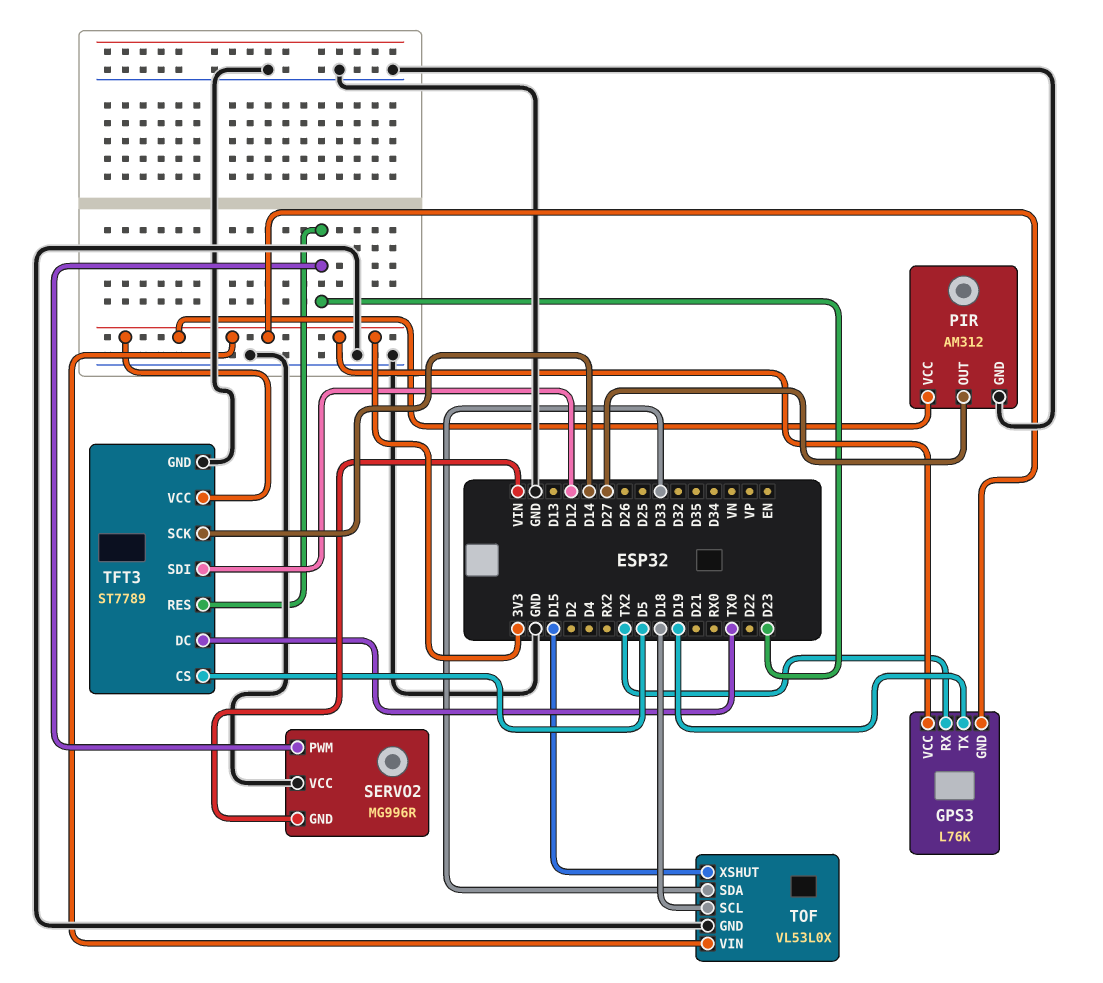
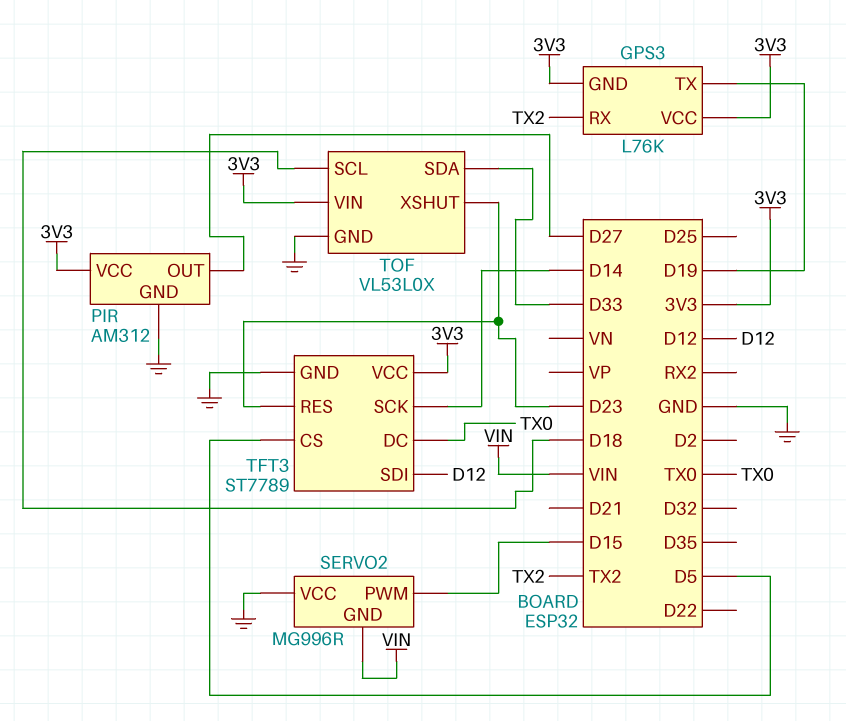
SERVO2 pin PWM: D23 -> D15
TOF pin XSHUT: D15 -> D23

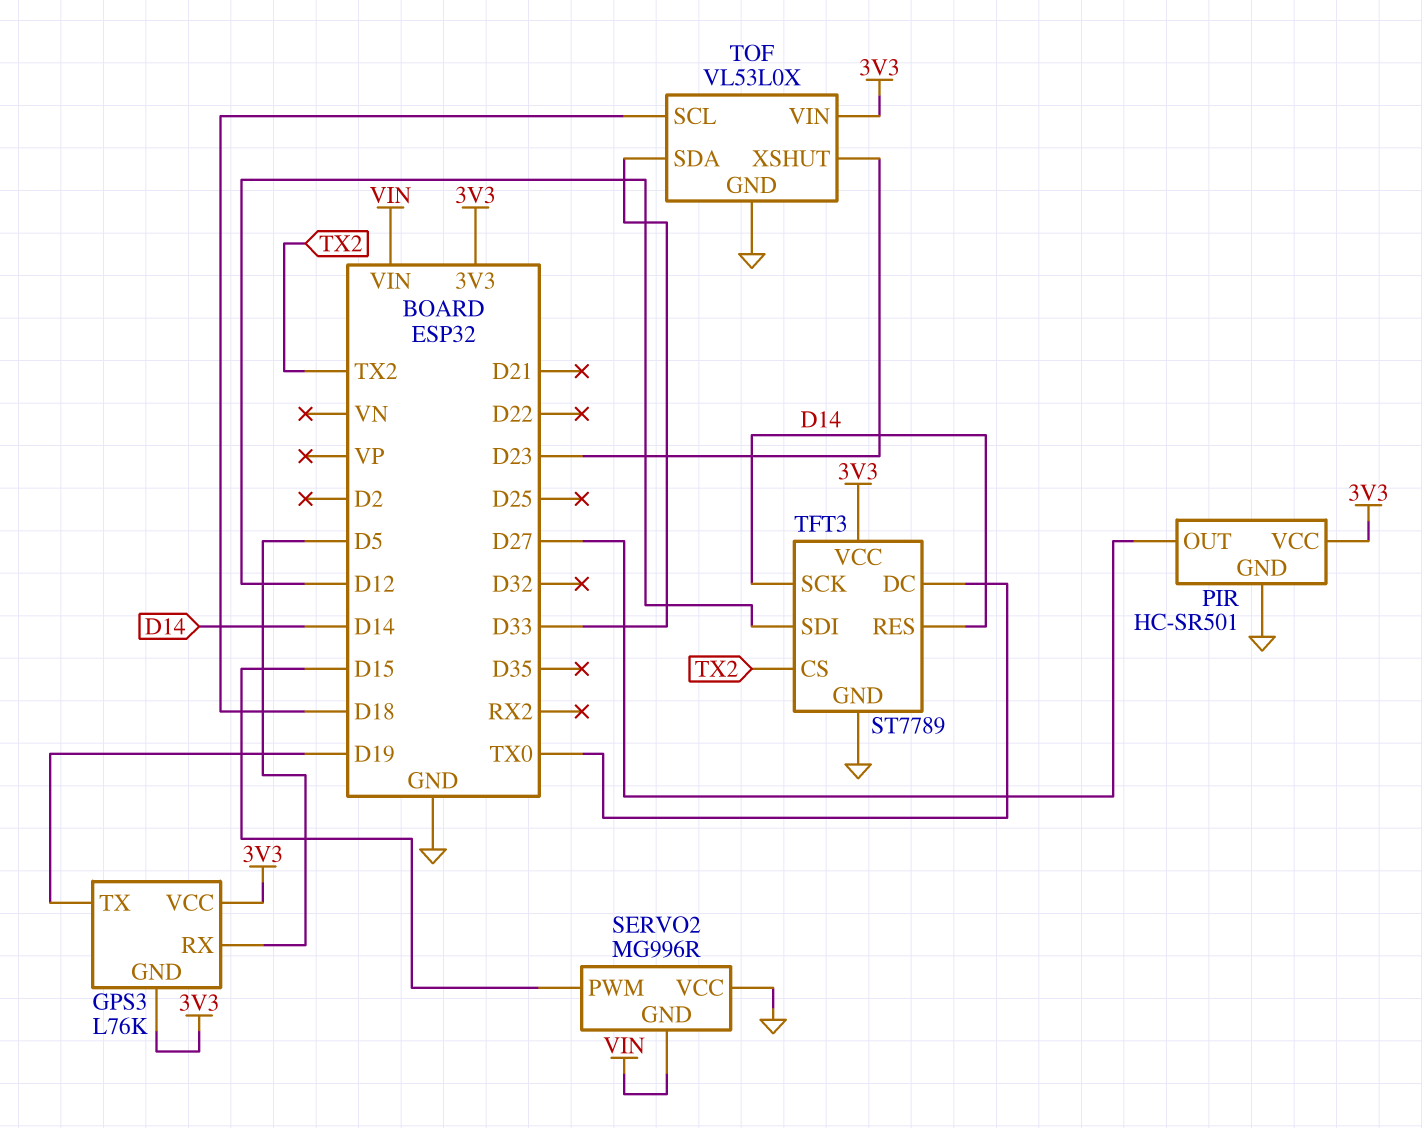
GPS3 pin RX: TX2 -> D5
PIR: AM312 -> HC-SR501
TFT3 pin CS: D5 -> TX2
TFT3 pin RES: D23 -> D14

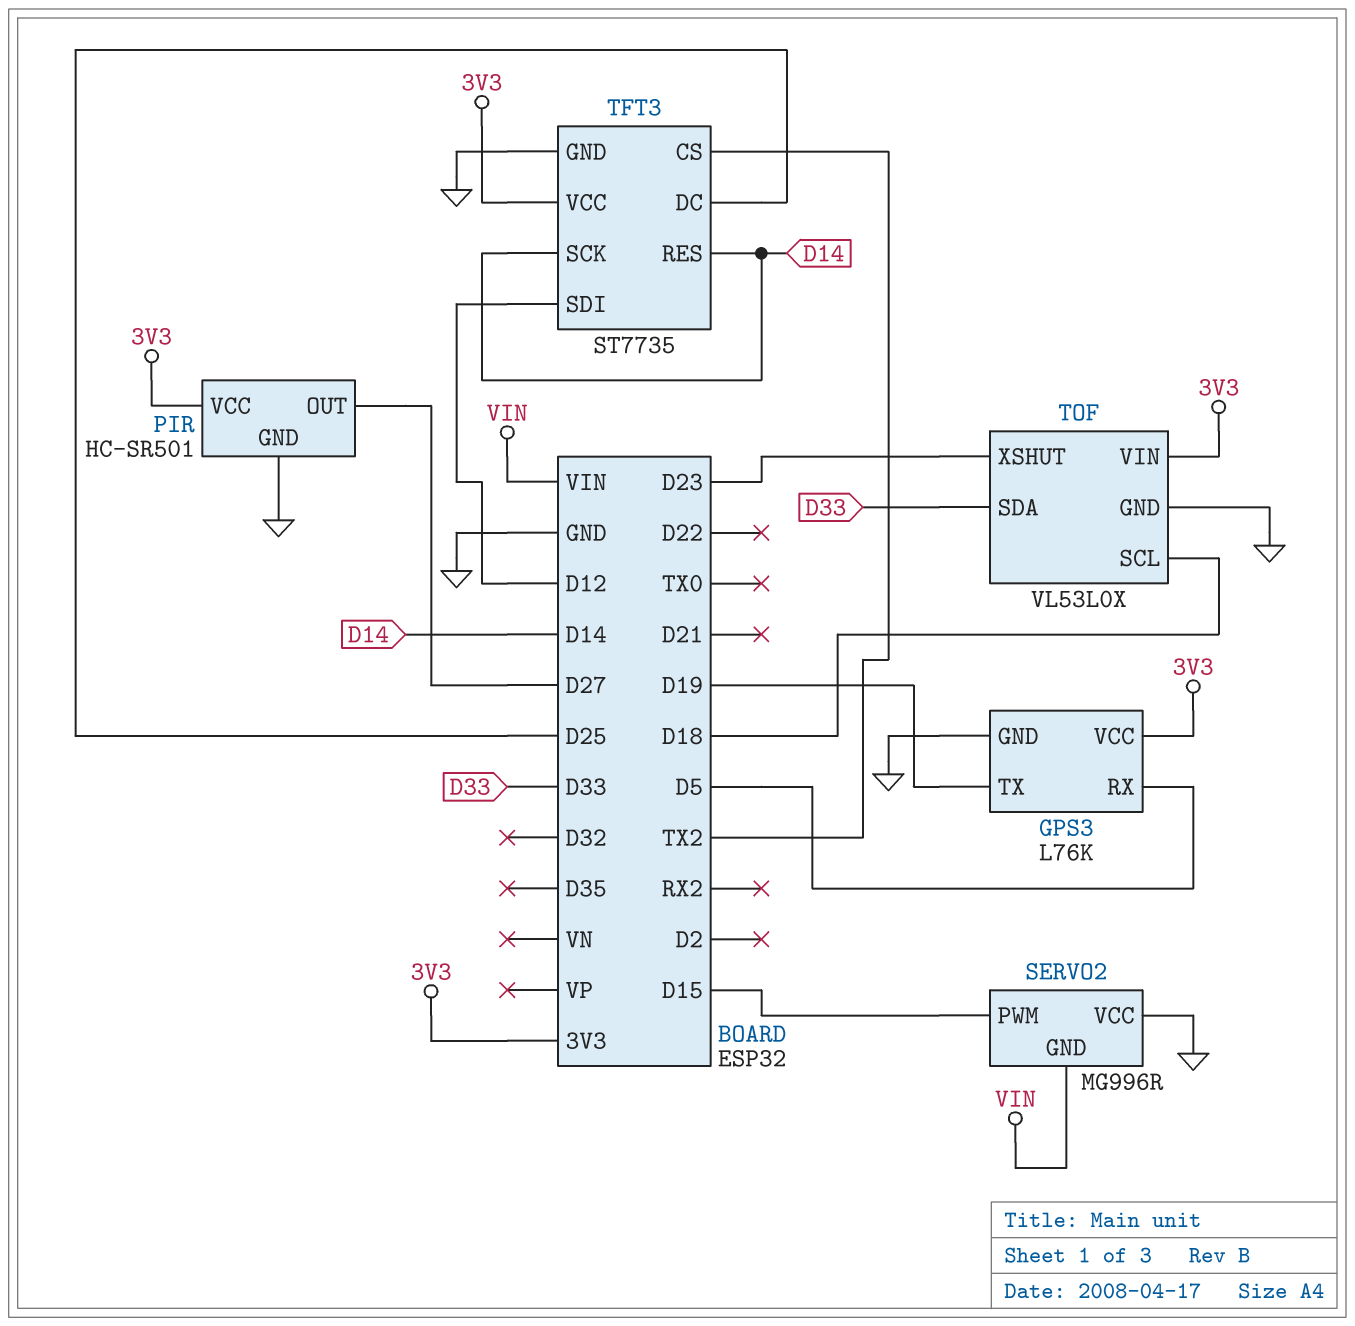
GPS3 pin GND: 3V3 -> GND
TFT3: ST7789 -> ST7735
TFT3 pin DC: TX0 -> D25

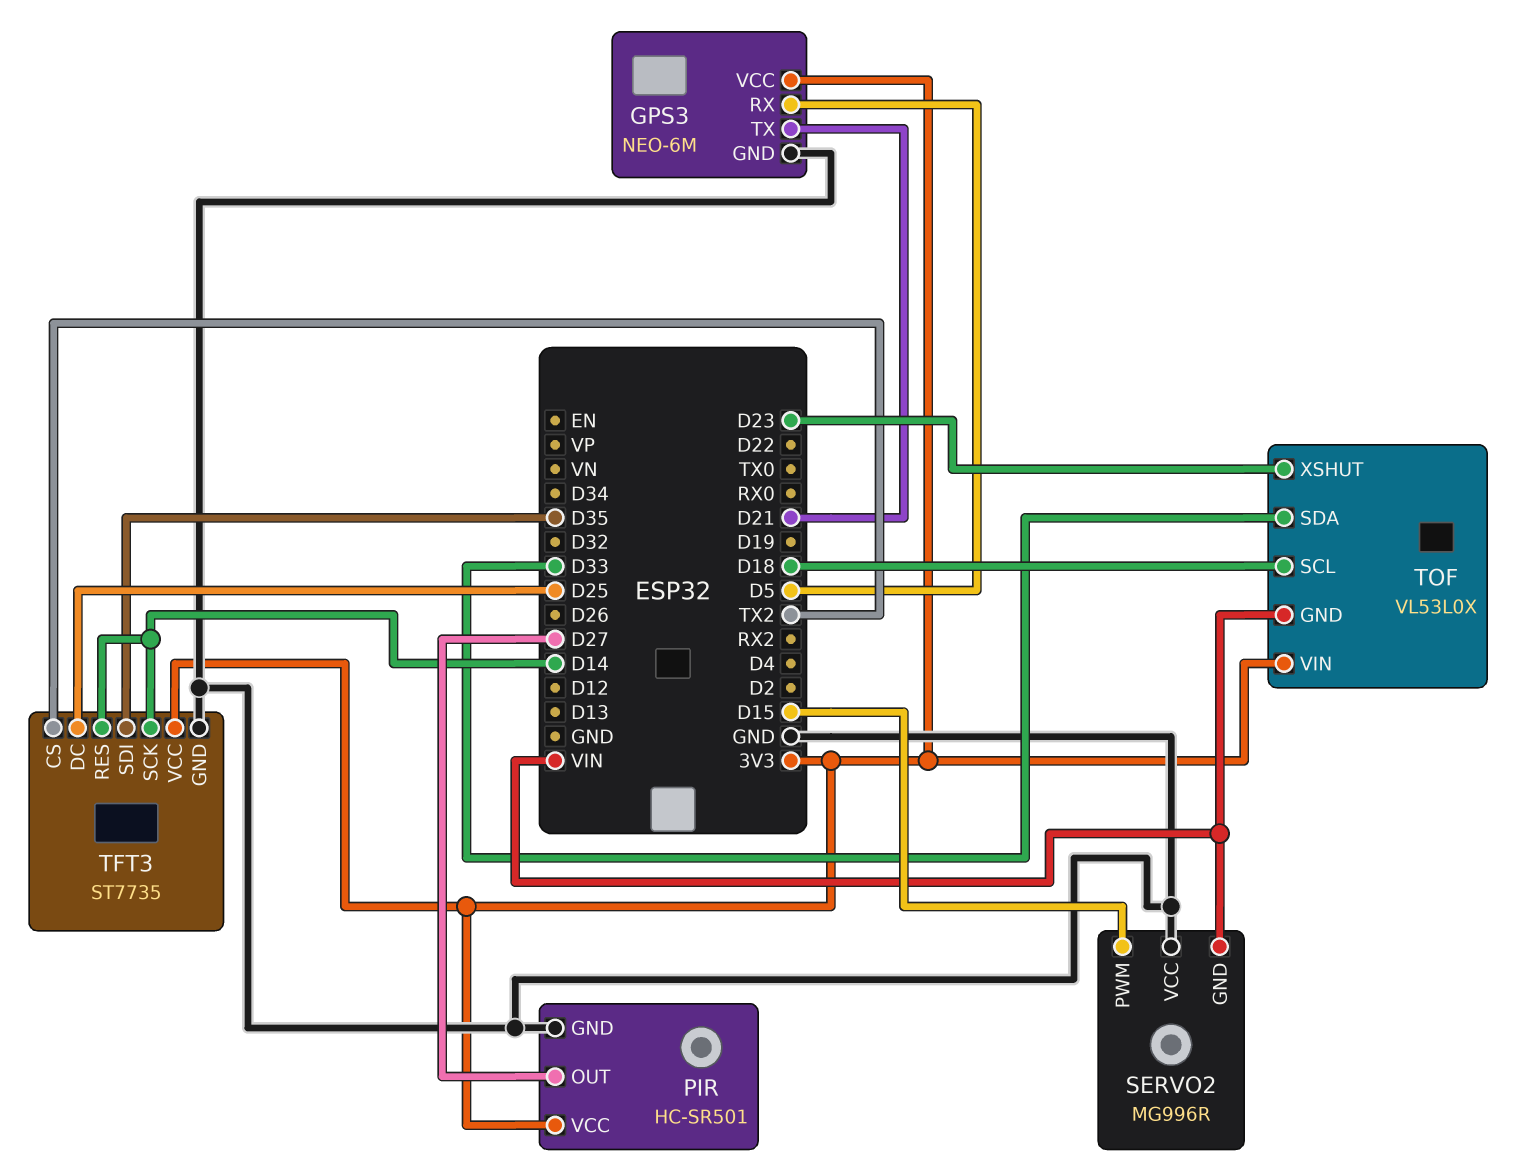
GPS3: L76K -> NEO-6M
GPS3 pin TX: D19 -> D21
TFT3 pin SDI: D12 -> D35
TOF pin GND: GND -> VIN

